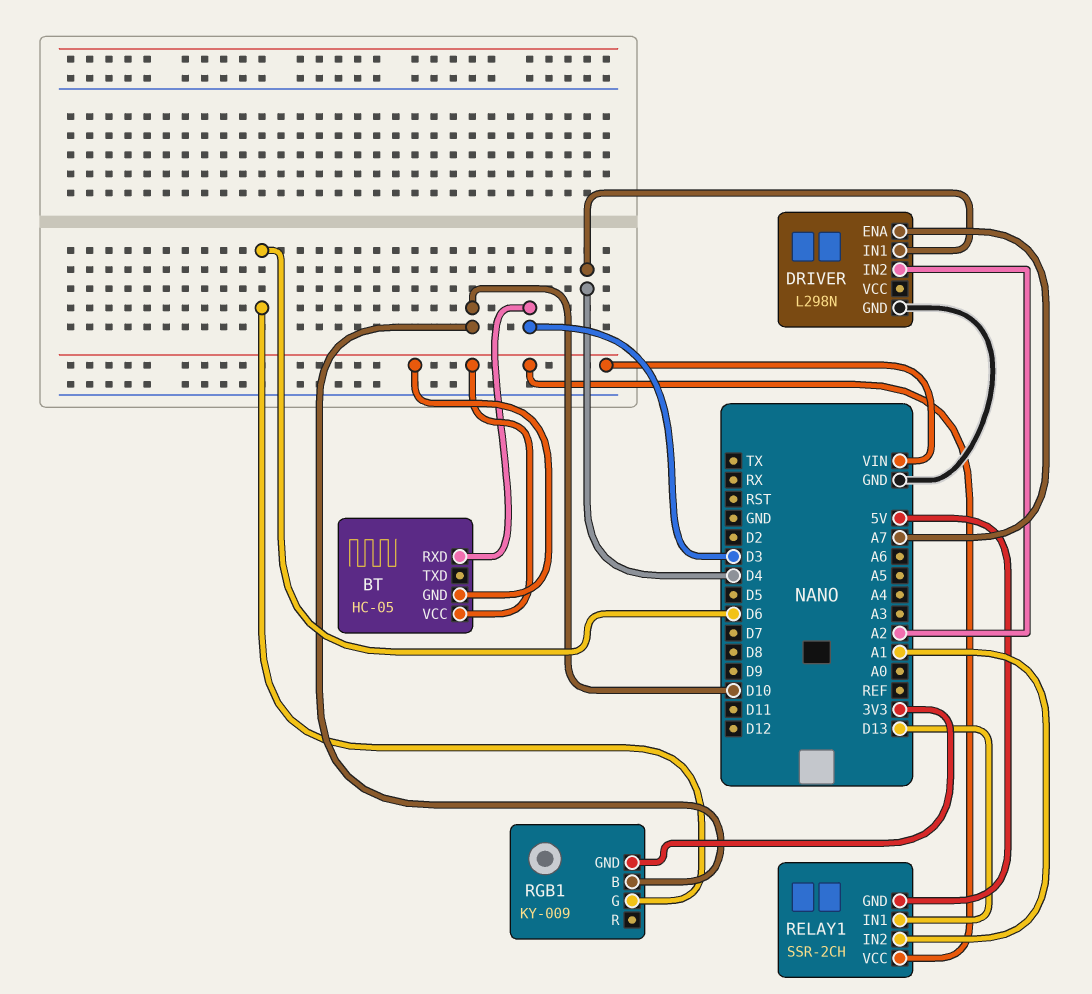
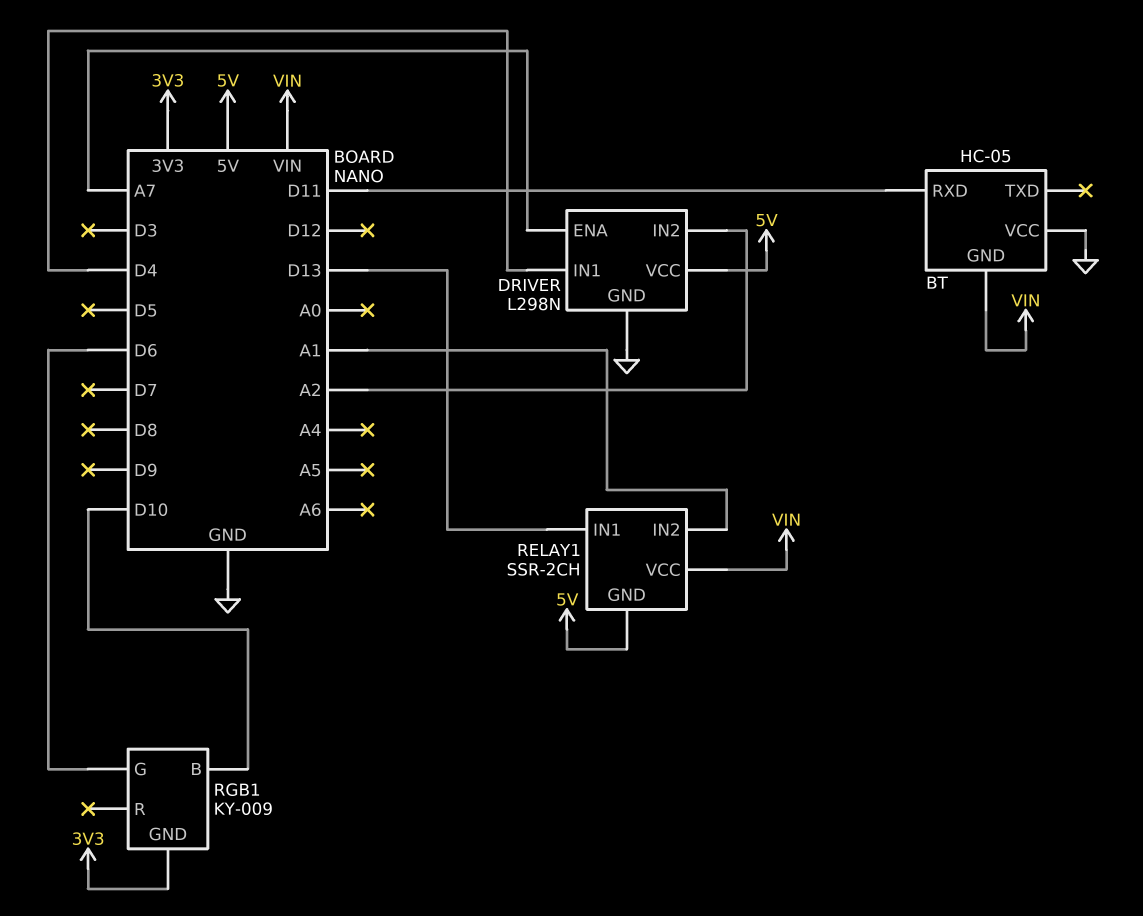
BT pin RXD: D3 -> D11
BT pin VCC: VIN -> GND
DRIVER pin VCC: none -> 5V

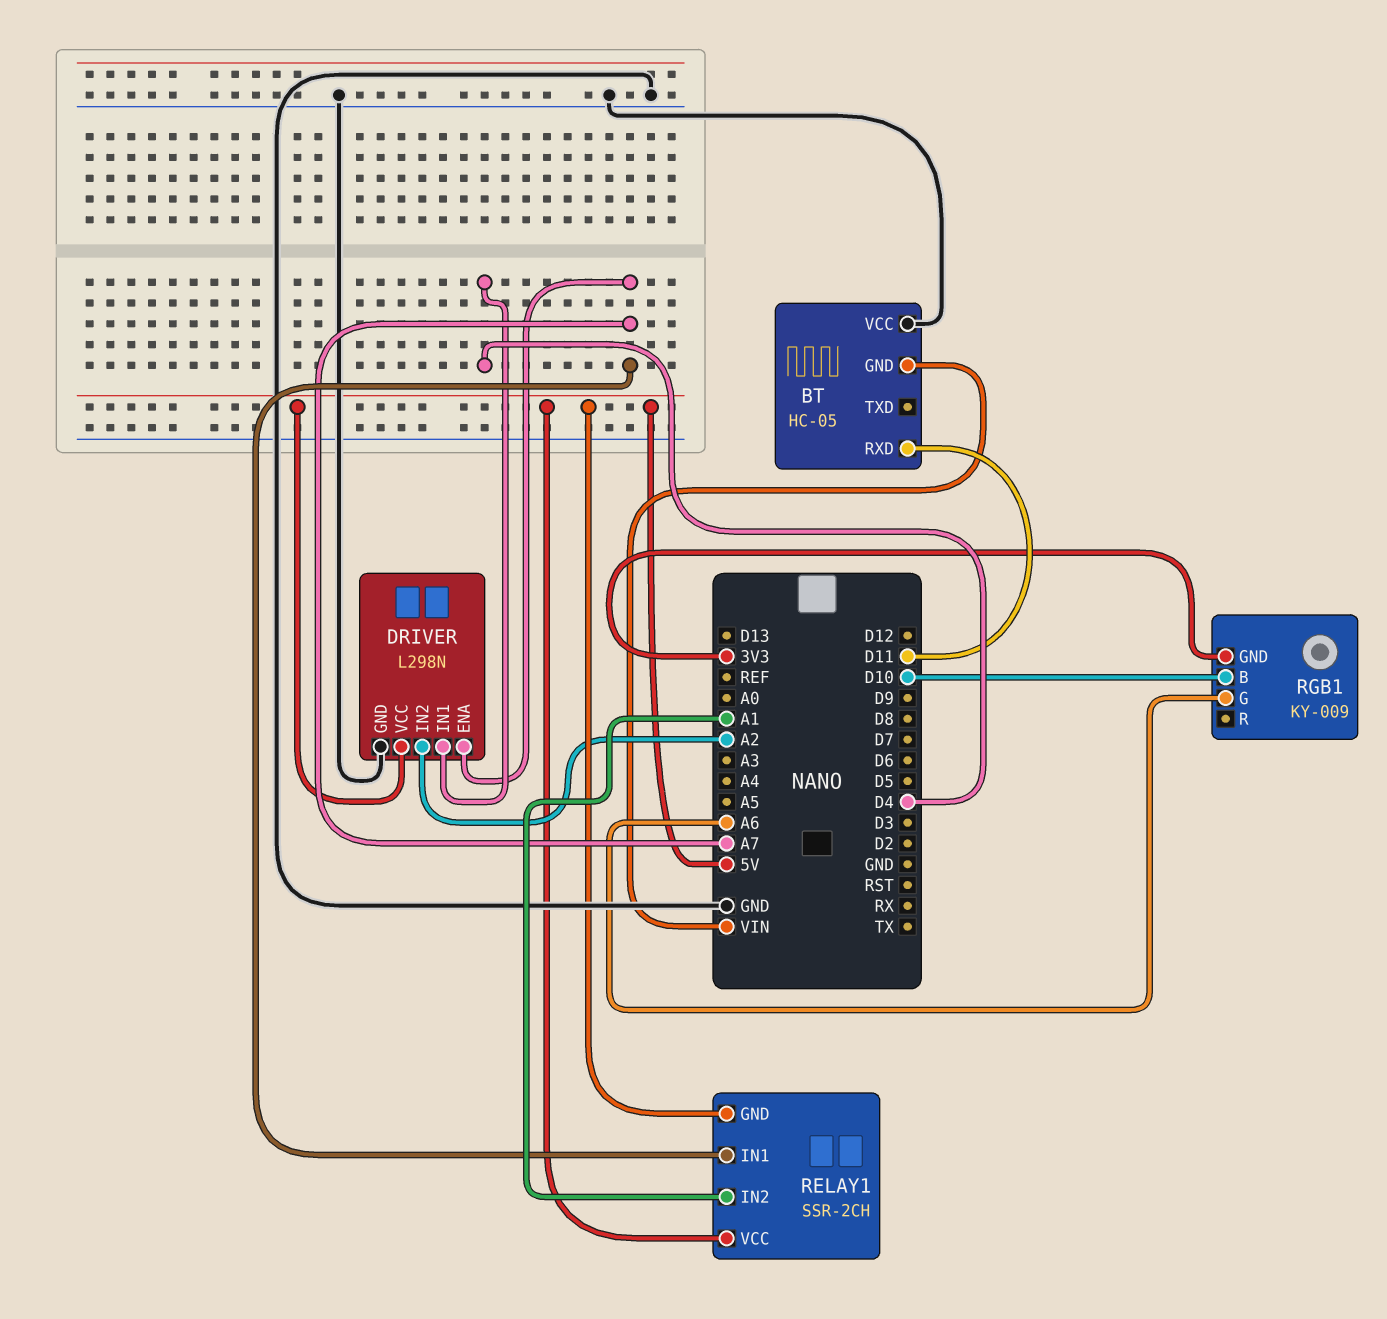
RELAY1 pin IN1: D13 -> A7
RELAY1 pin VCC: VIN -> 5V
RGB1 pin G: D6 -> A6

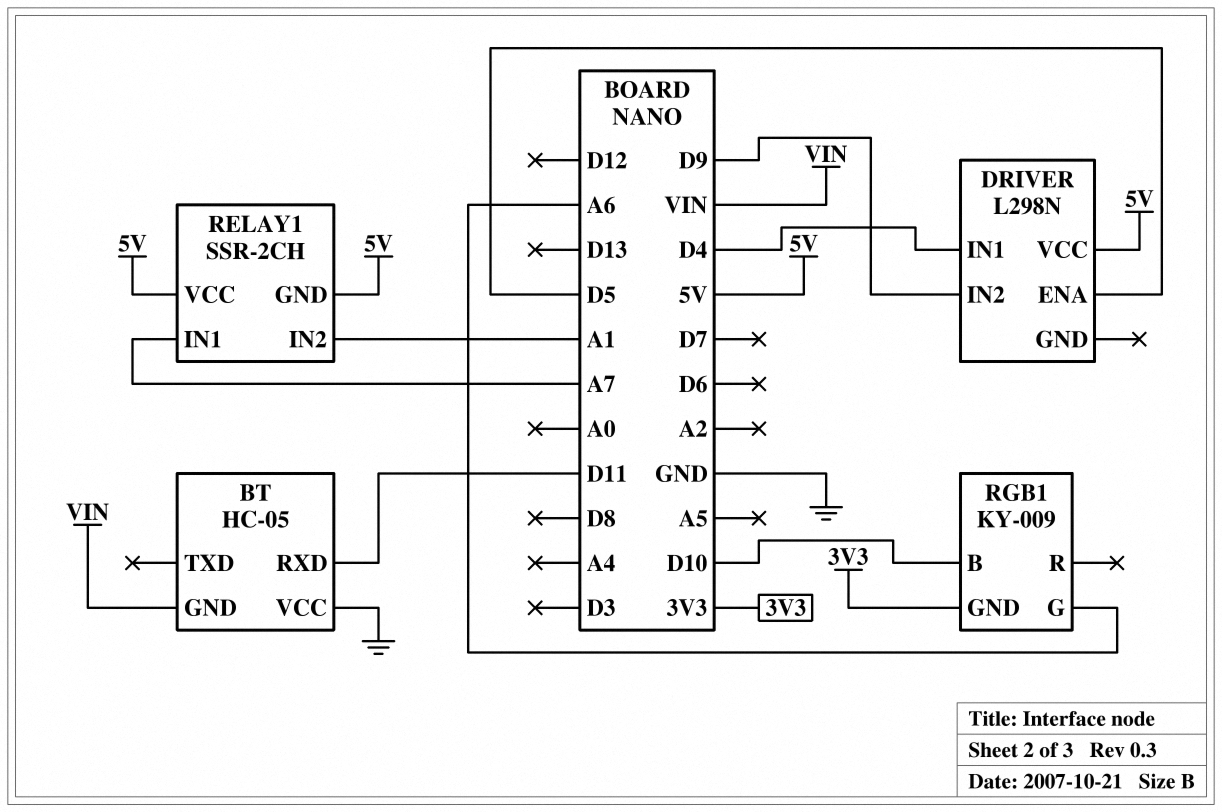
DRIVER pin ENA: A7 -> D5
DRIVER pin GND: GND -> none
DRIVER pin IN2: A2 -> D9

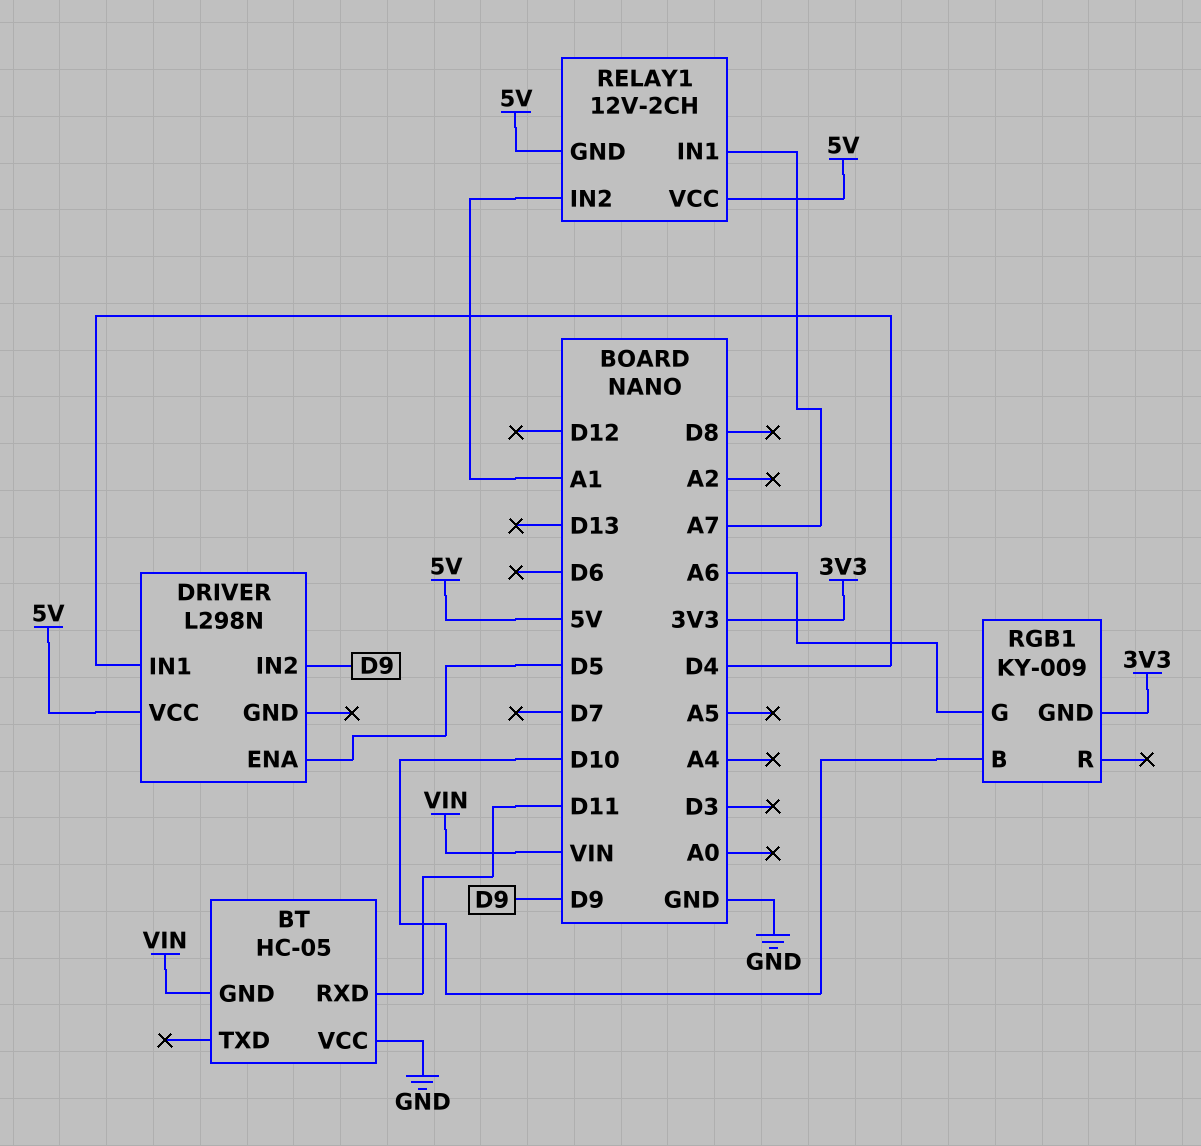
RELAY1: SSR-2CH -> 12V-2CH

